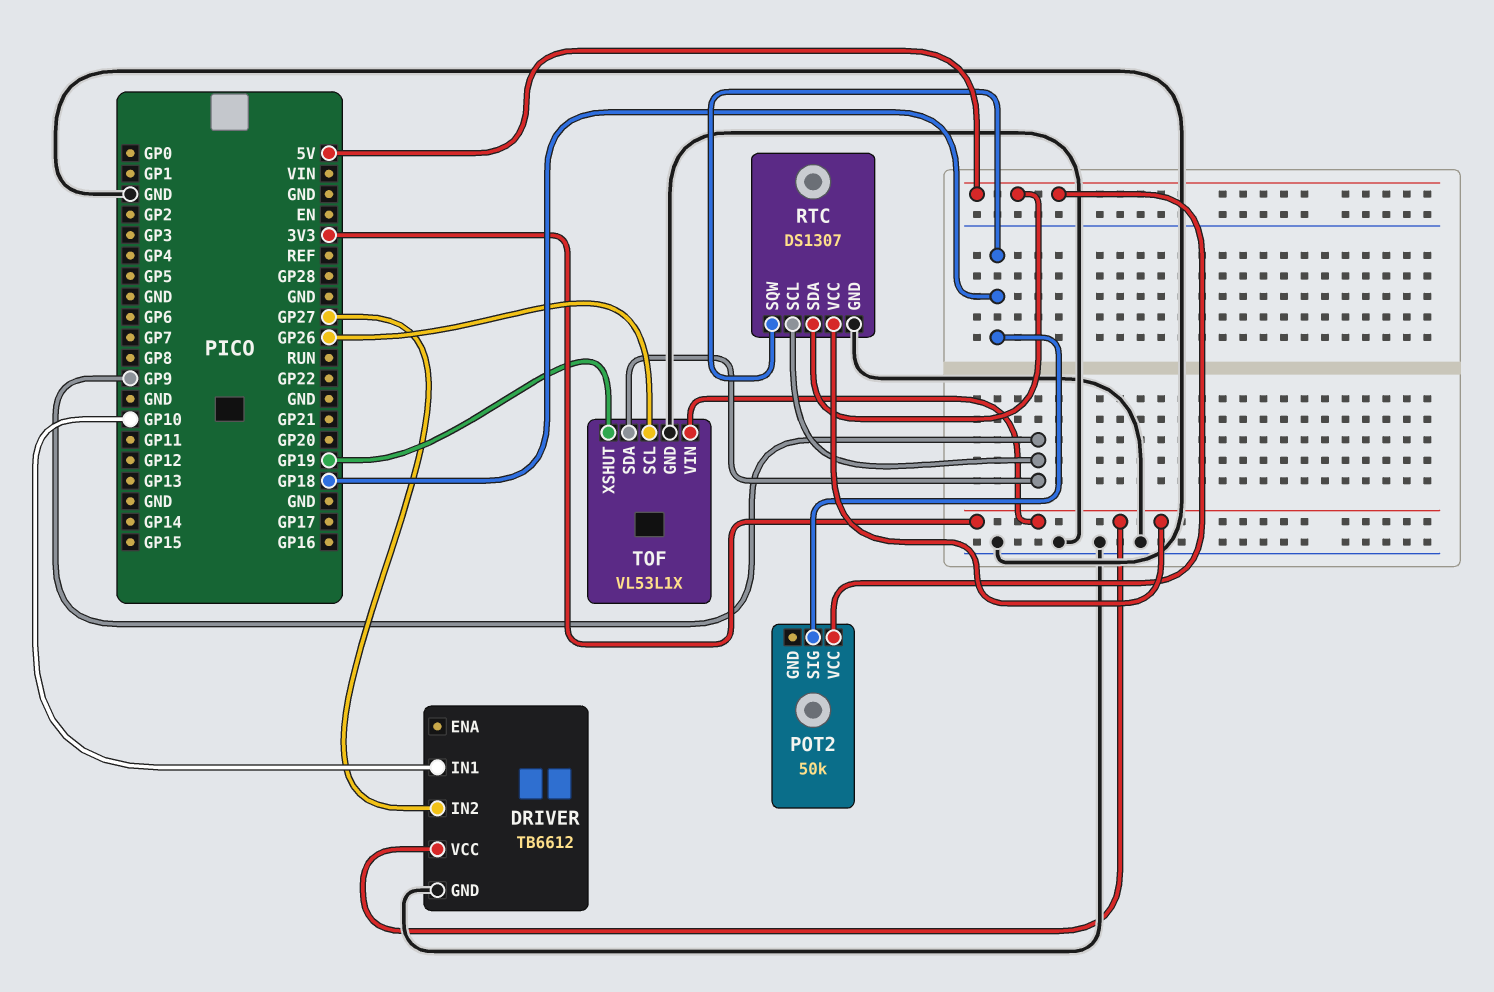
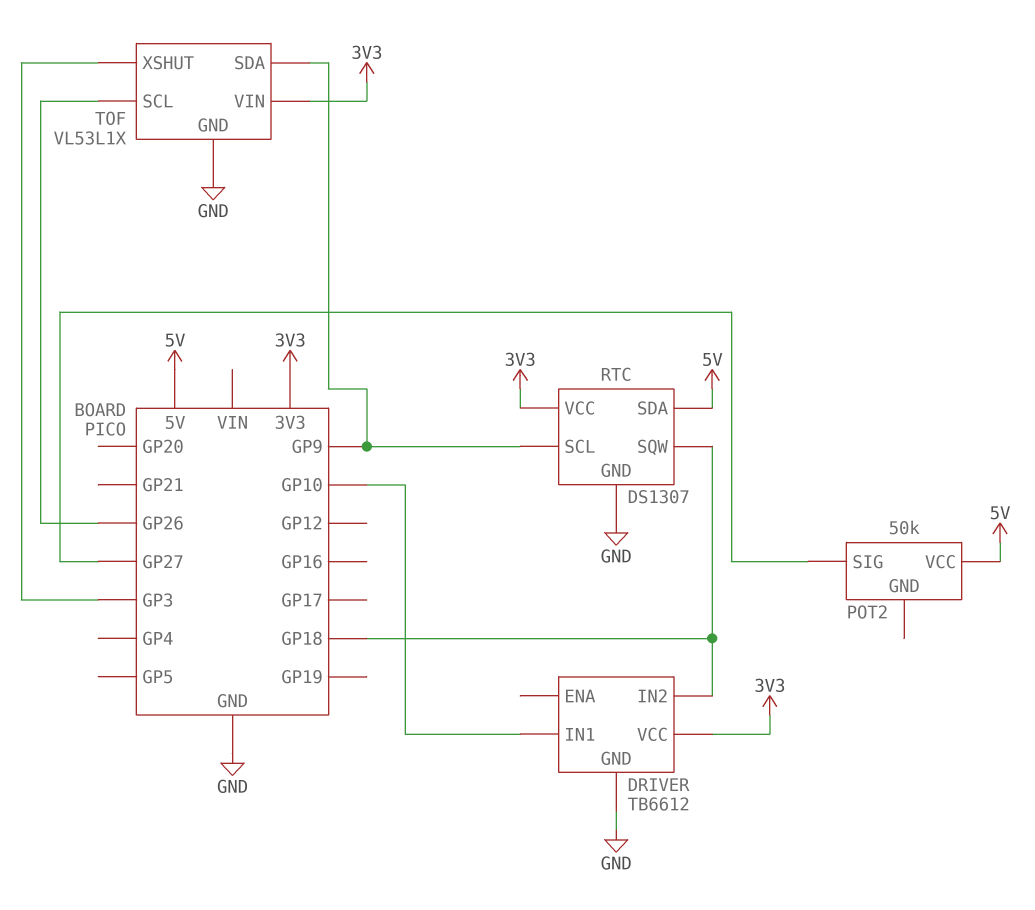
DRIVER pin IN2: GP27 -> GP18
POT2 pin SIG: GP18 -> GP27
TOF pin XSHUT: GP19 -> GP3

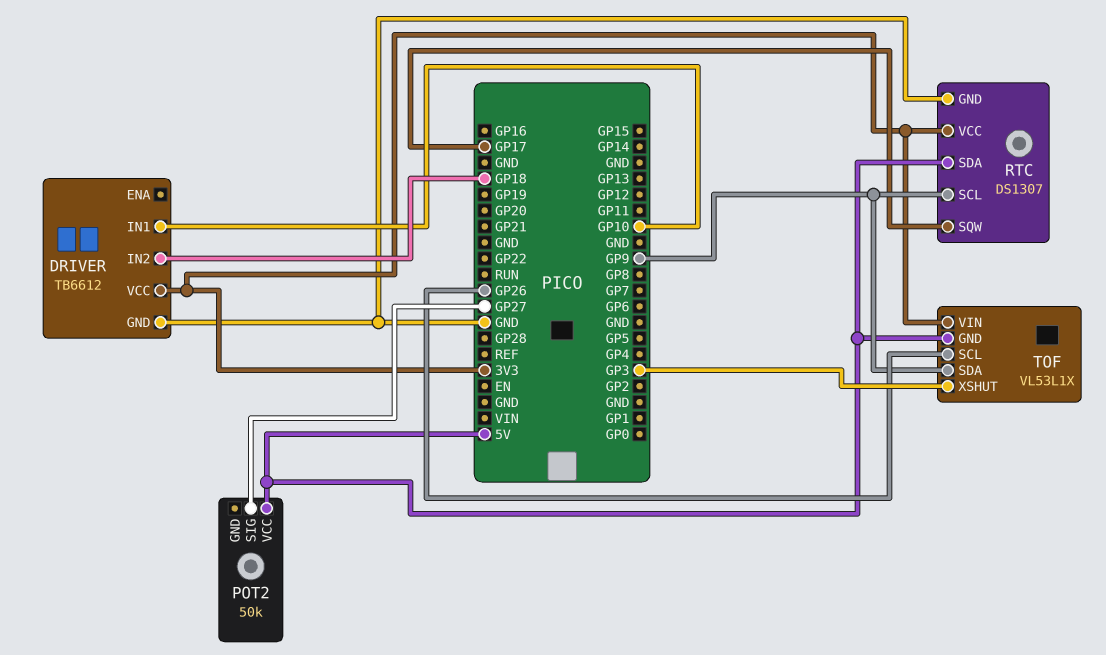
RTC pin SQW: GP18 -> GP17
TOF pin GND: GND -> 5V

